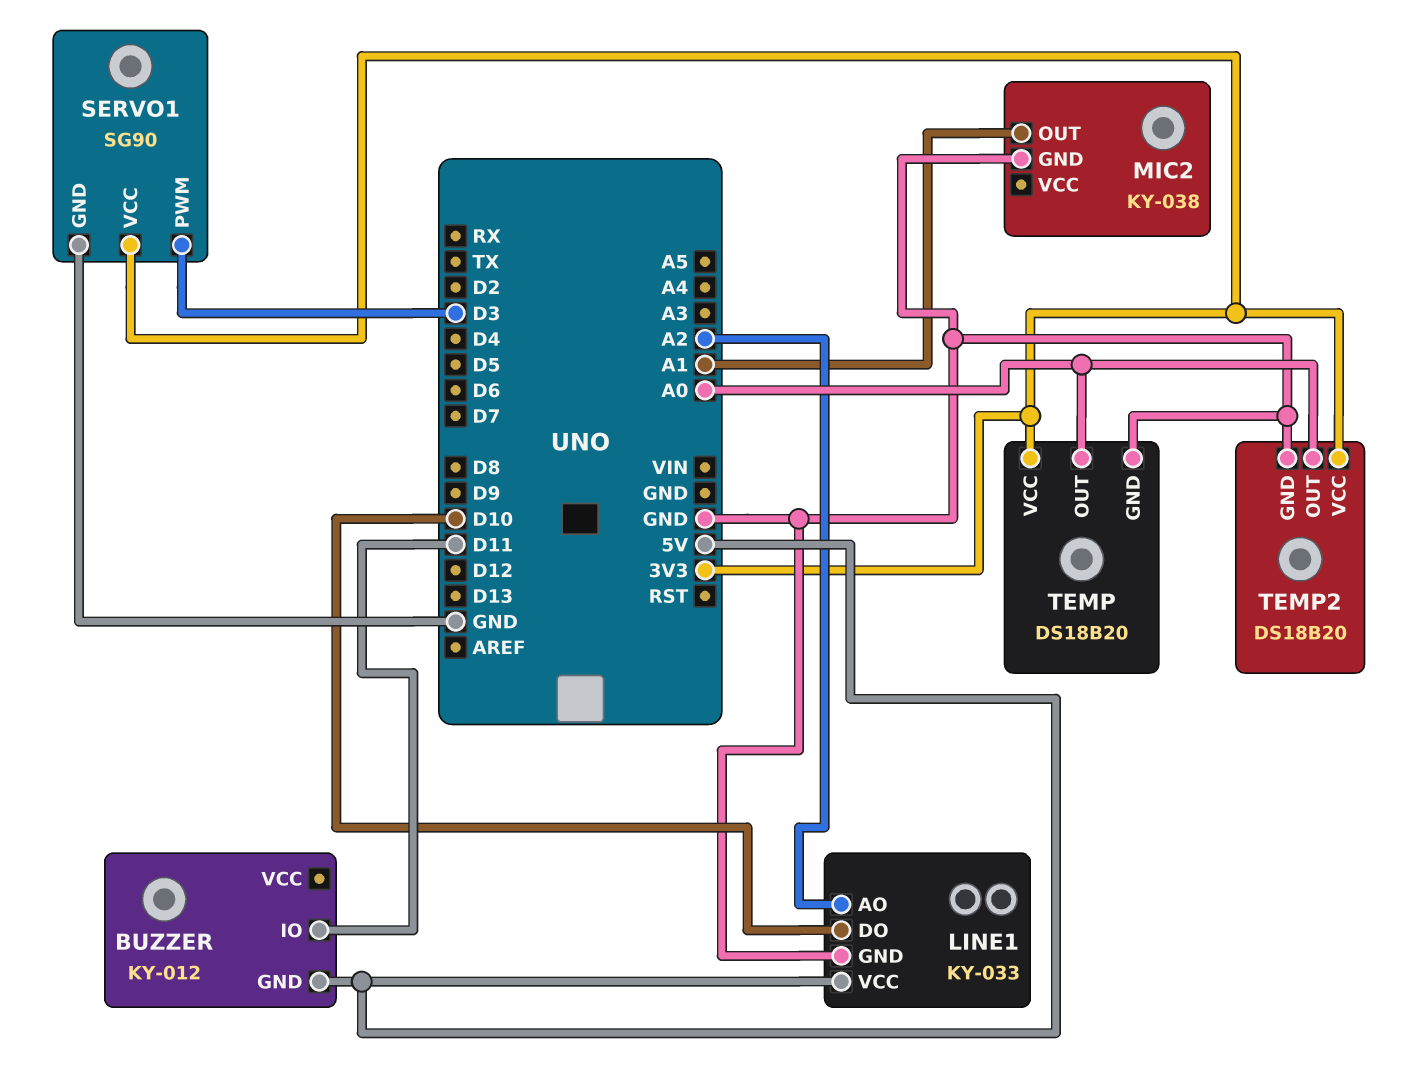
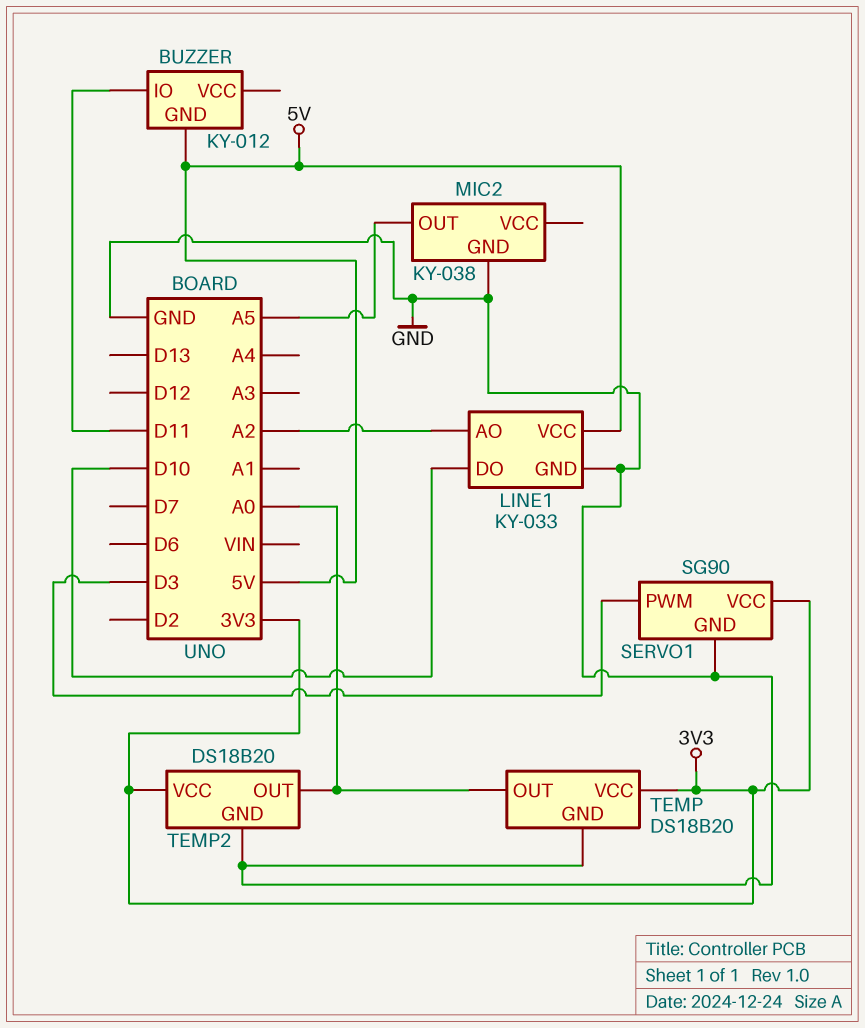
MIC2 pin OUT: A1 -> A5

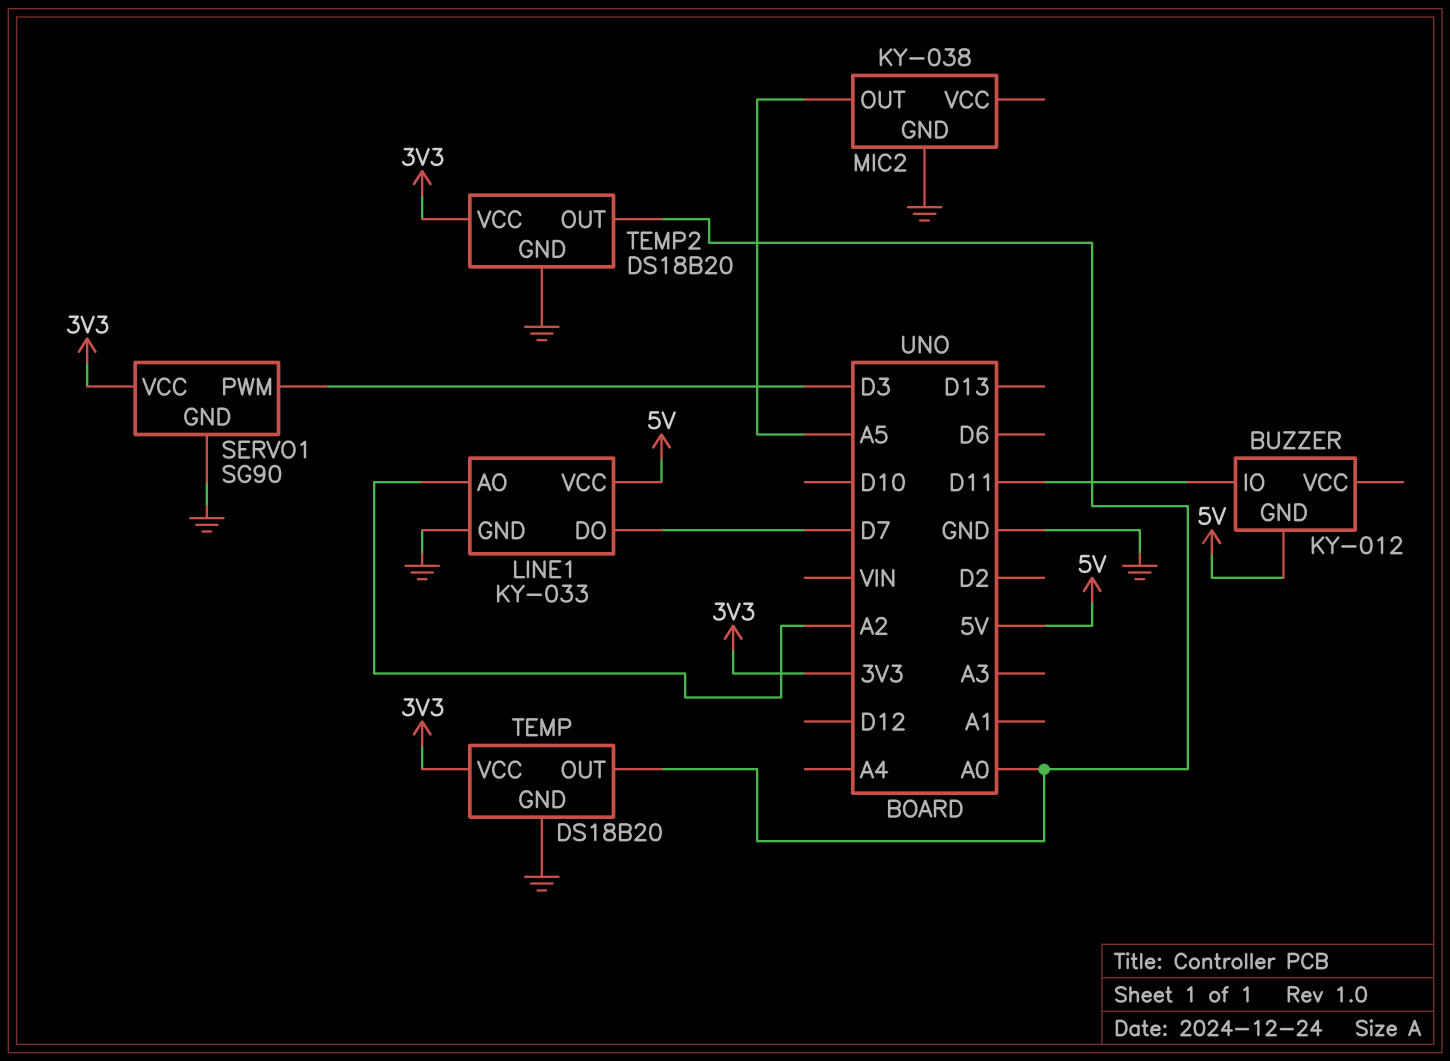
LINE1 pin DO: D10 -> D7

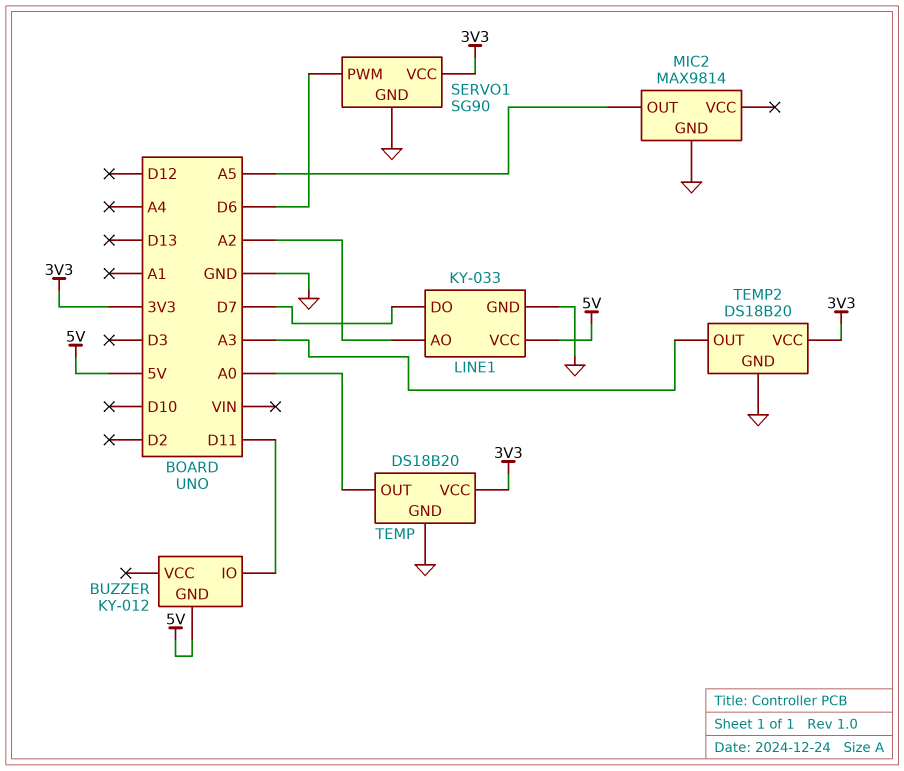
MIC2: KY-038 -> MAX9814
SERVO1 pin PWM: D3 -> D6
TEMP2 pin OUT: A0 -> A3

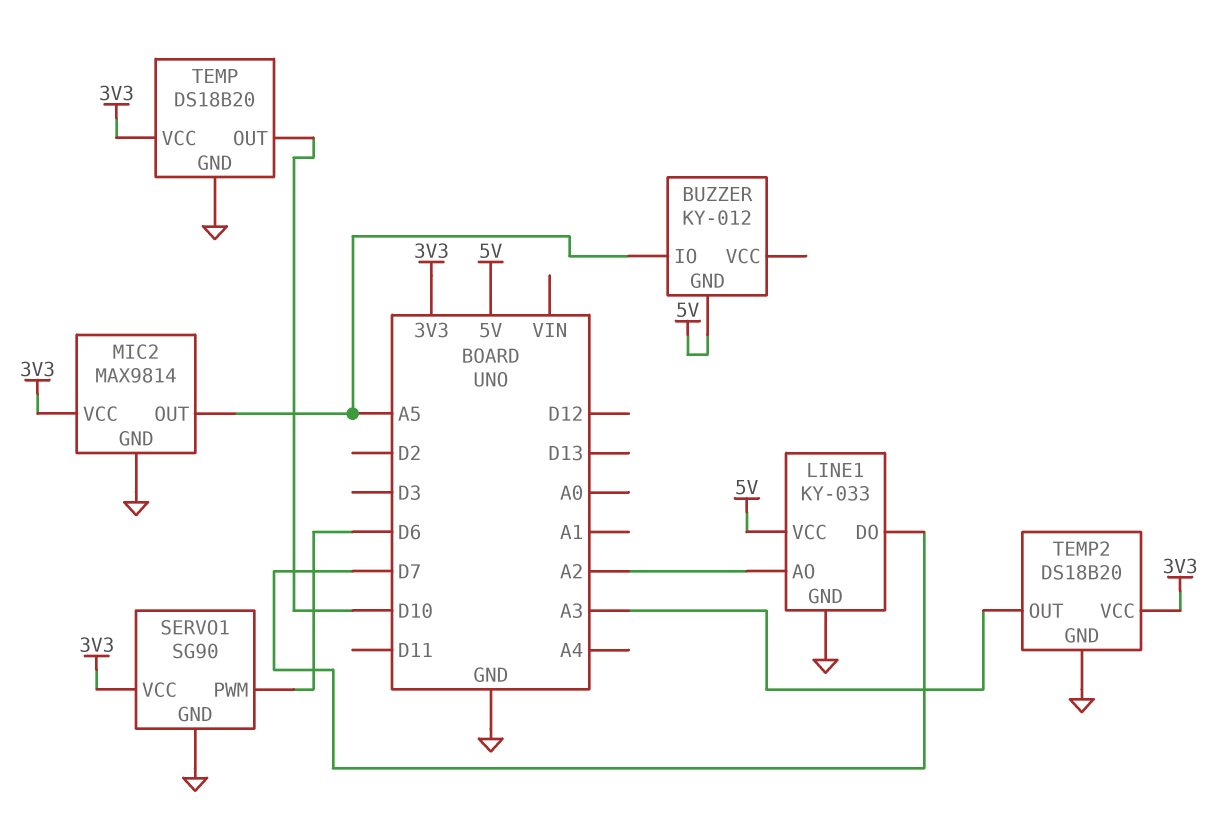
BUZZER pin IO: D11 -> A5
MIC2 pin VCC: none -> 3V3
TEMP pin OUT: A0 -> D10

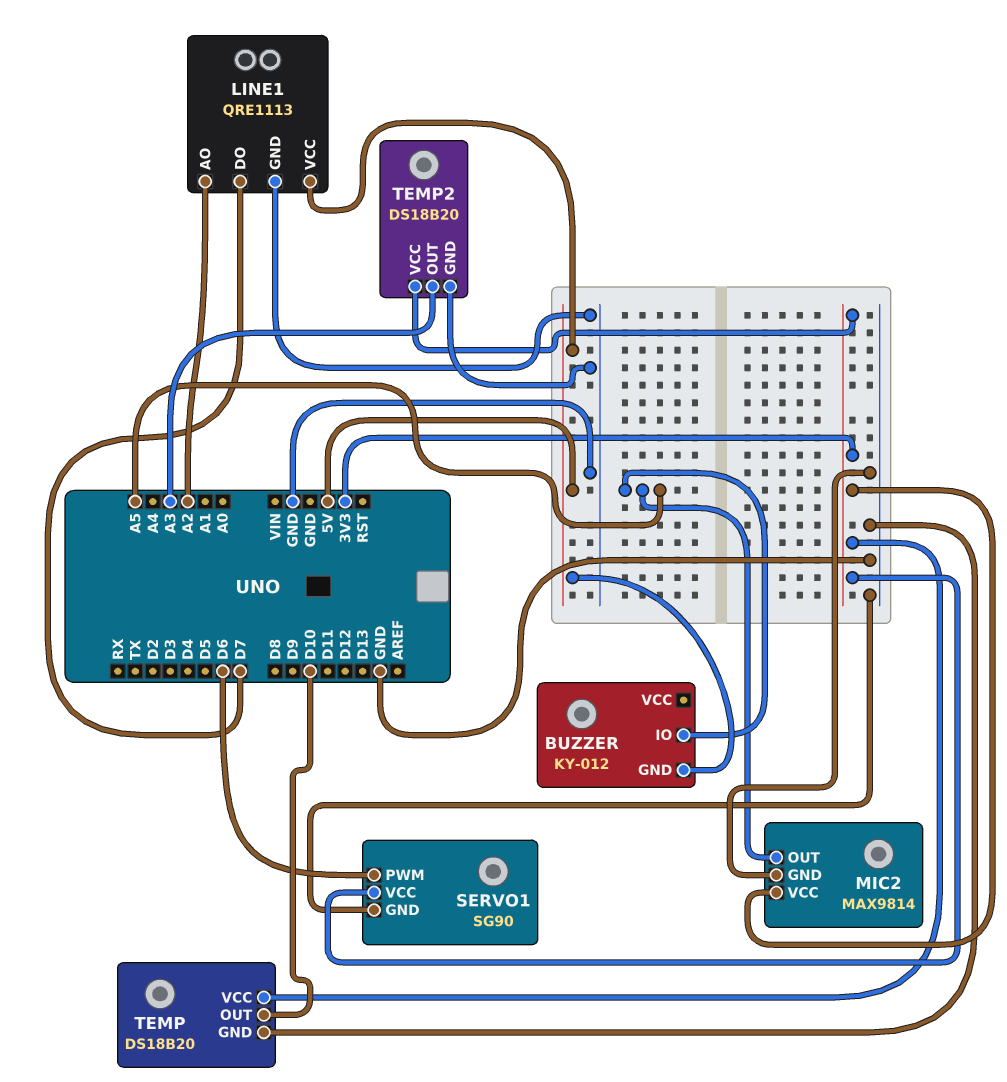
LINE1: KY-033 -> QRE1113

